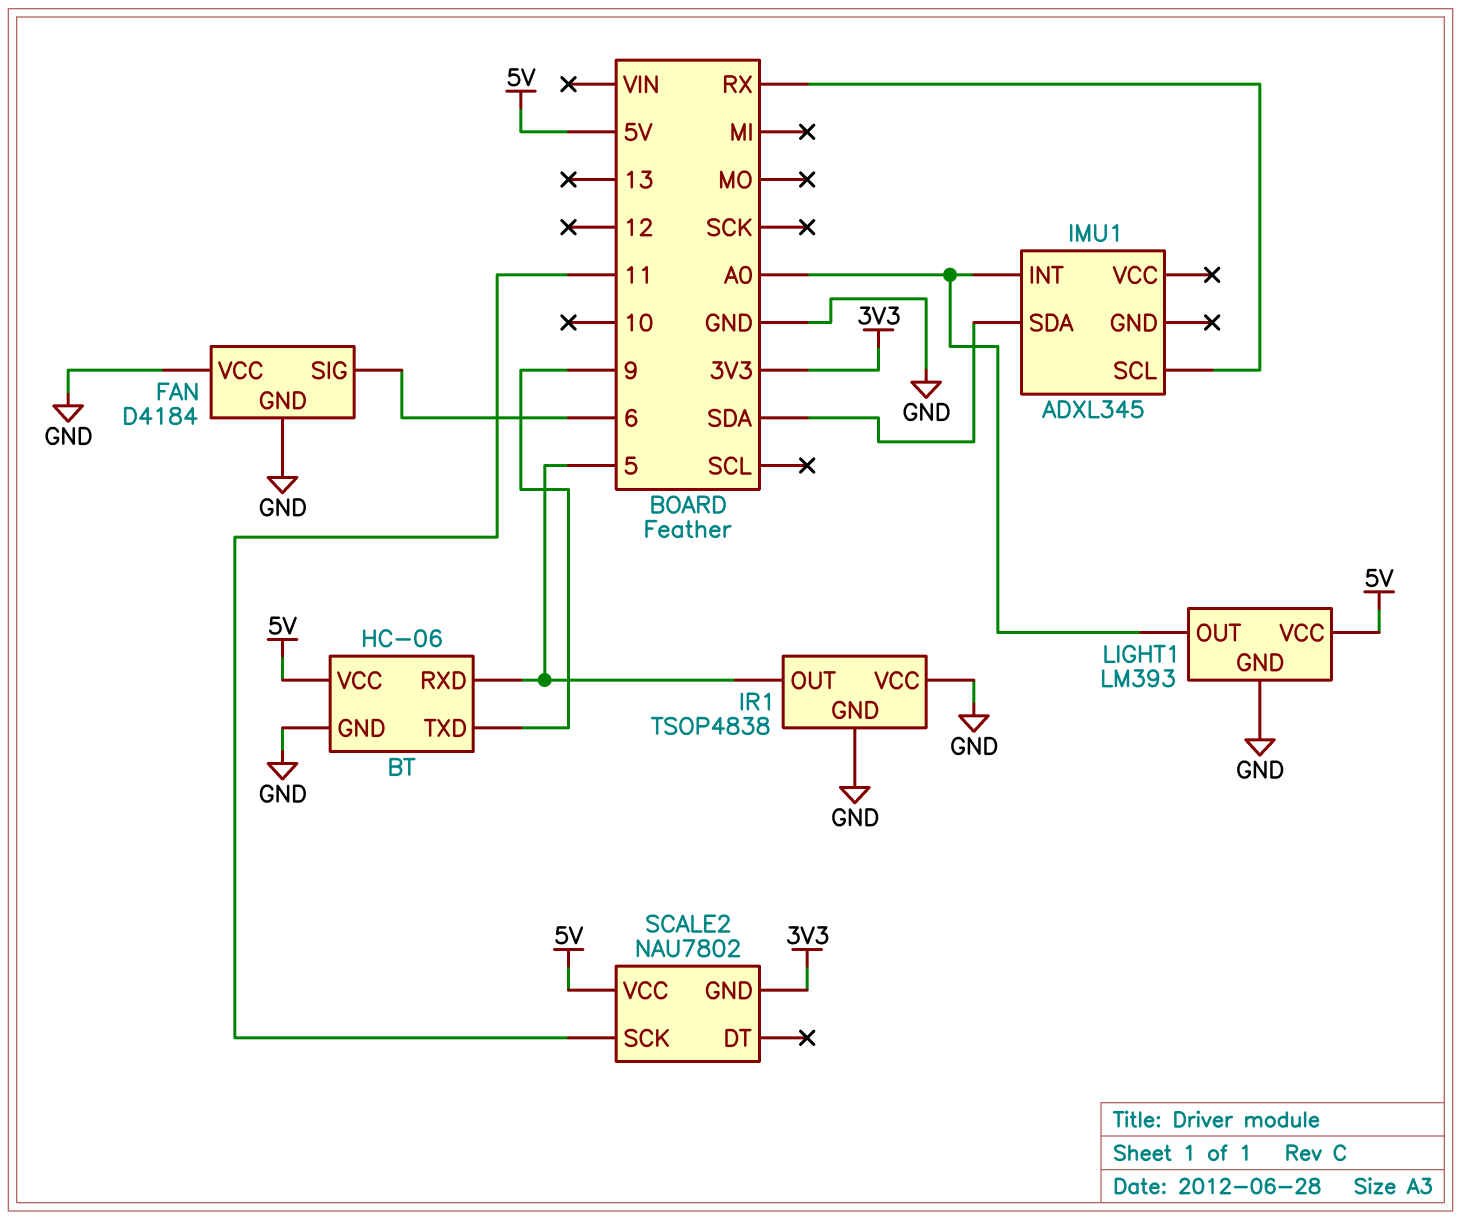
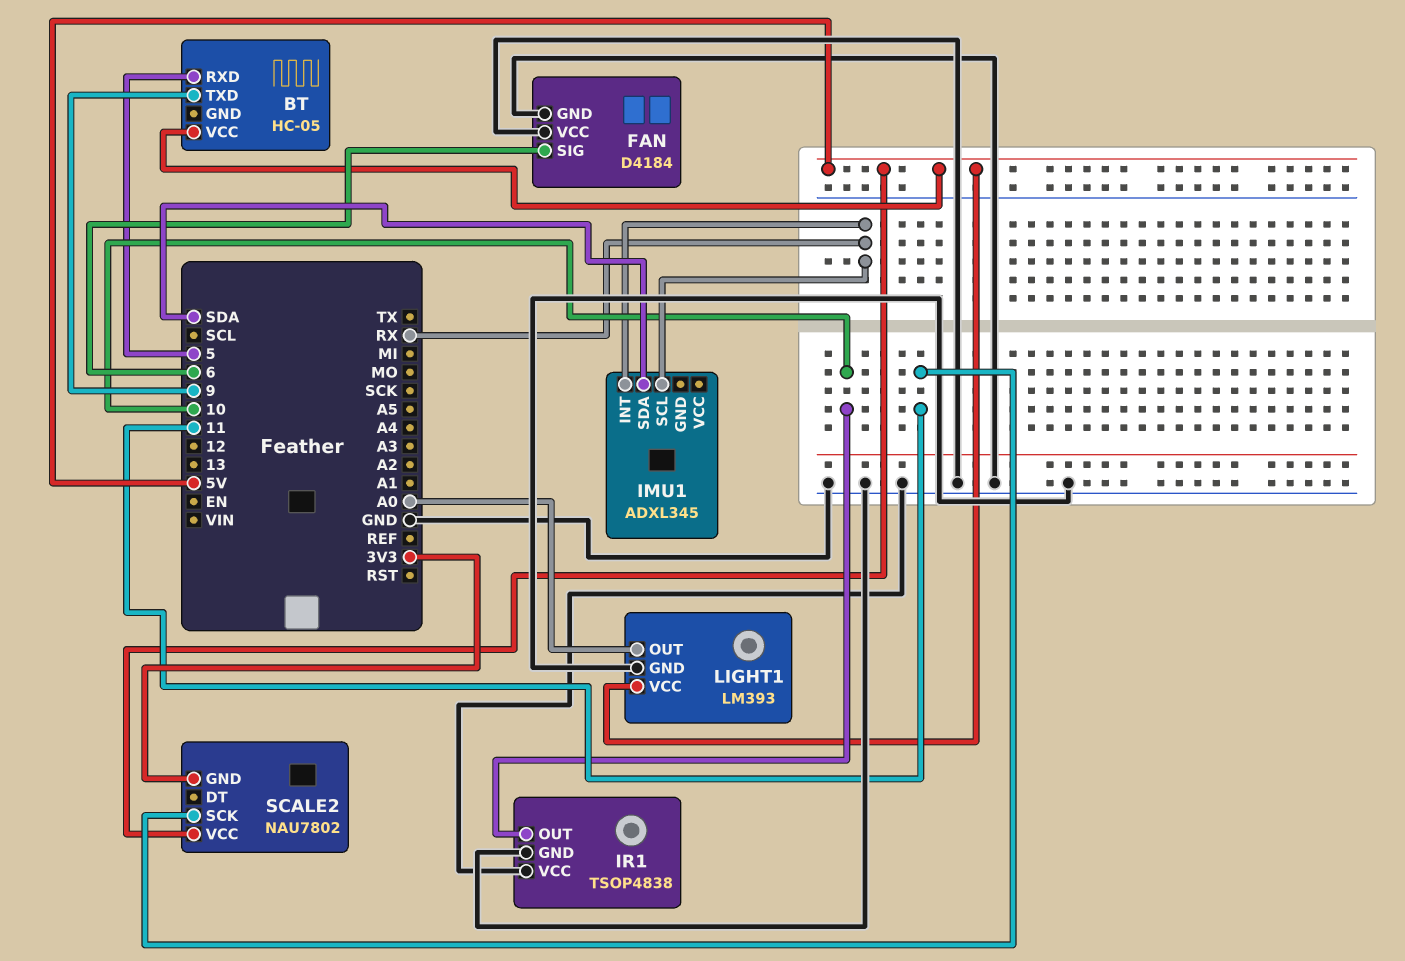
BT: HC-06 -> HC-05
BT pin GND: GND -> none
IMU1 pin INT: A0 -> RX
IR1 pin OUT: 5 -> 10

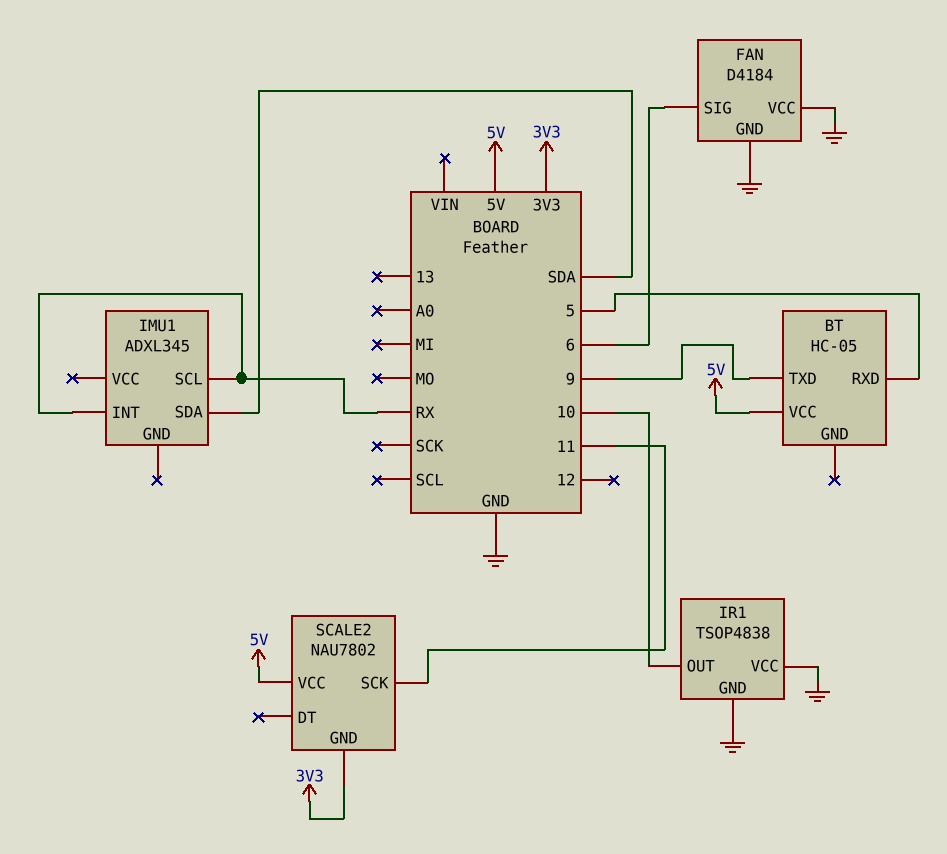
LIGHT1: LM393 -> none
LIGHT1 pin GND: GND -> none
LIGHT1 pin OUT: A0 -> none
LIGHT1 pin VCC: 5V -> none

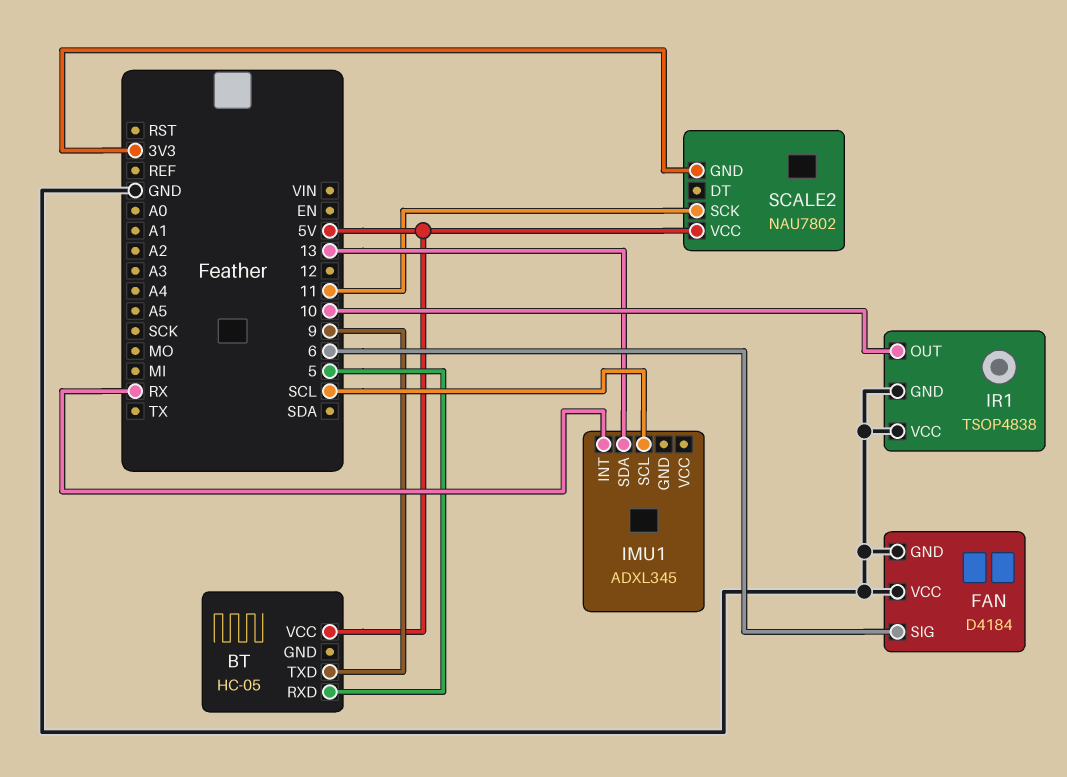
IMU1 pin SCL: RX -> SCL
IMU1 pin SDA: SDA -> 13

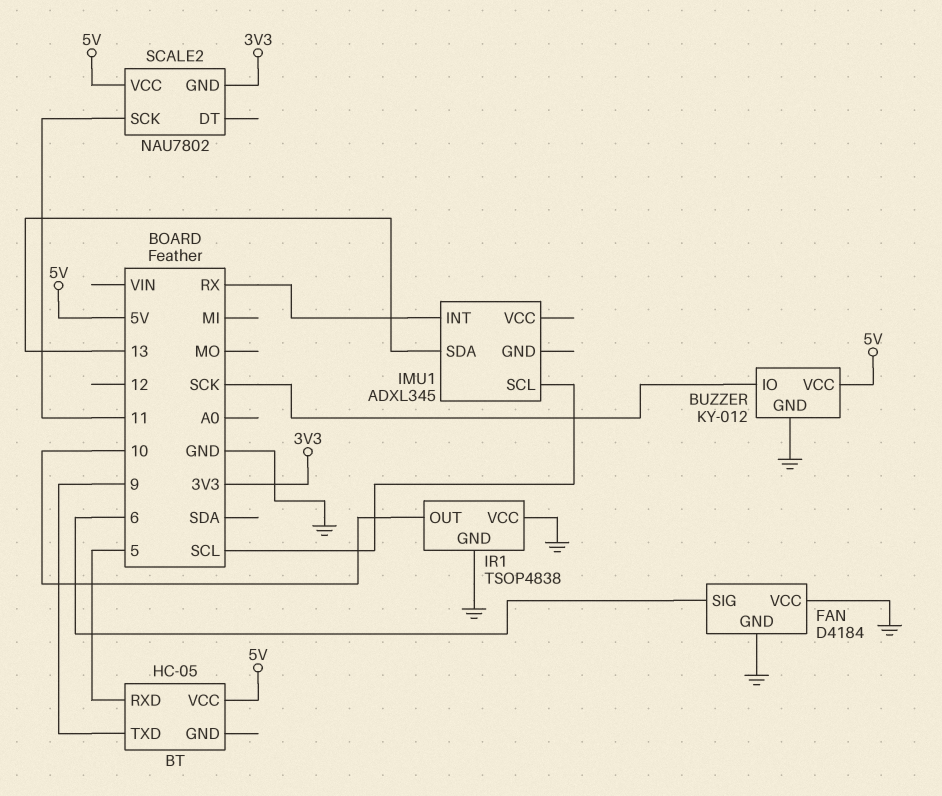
BUZZER: none -> KY-012
BUZZER pin GND: none -> GND
BUZZER pin IO: none -> SCK
BUZZER pin VCC: none -> 5V

